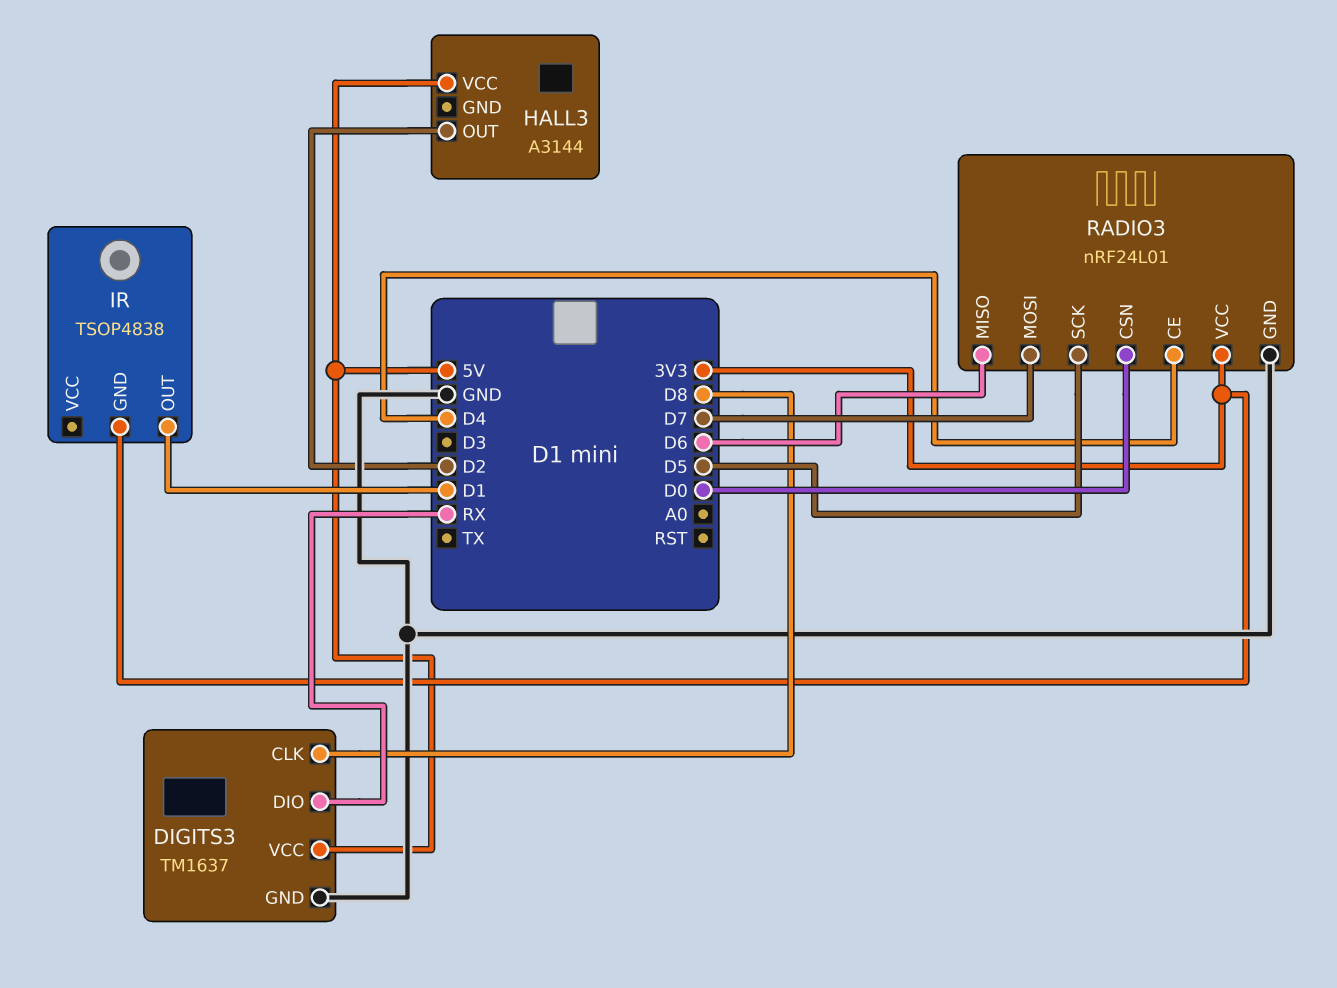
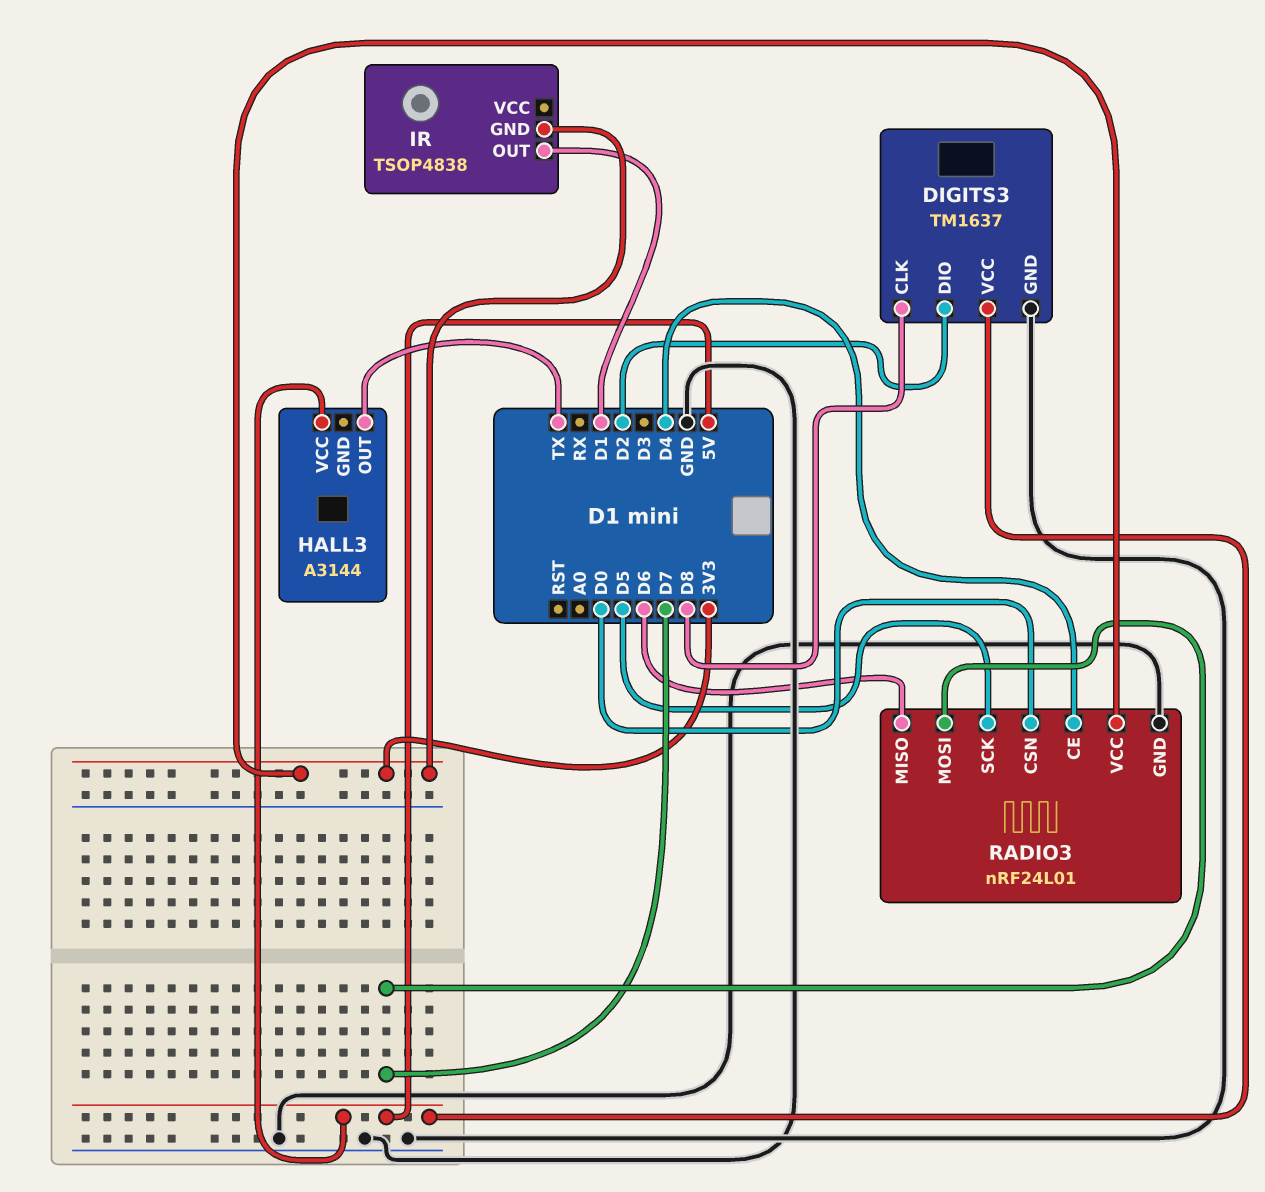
DIGITS3 pin DIO: RX -> D2
HALL3 pin OUT: D2 -> TX

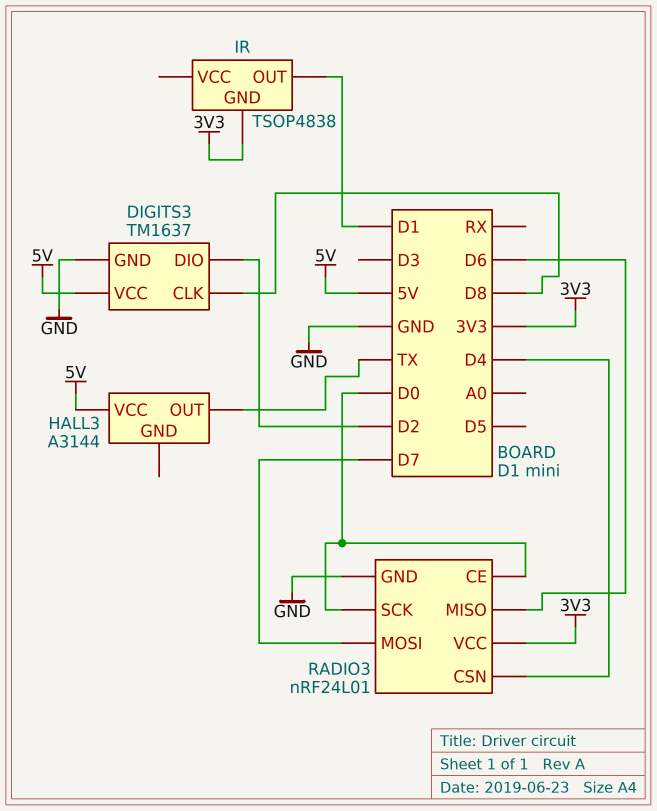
RADIO3 pin CE: D4 -> D0
RADIO3 pin CSN: D0 -> D4
RADIO3 pin SCK: D5 -> D0

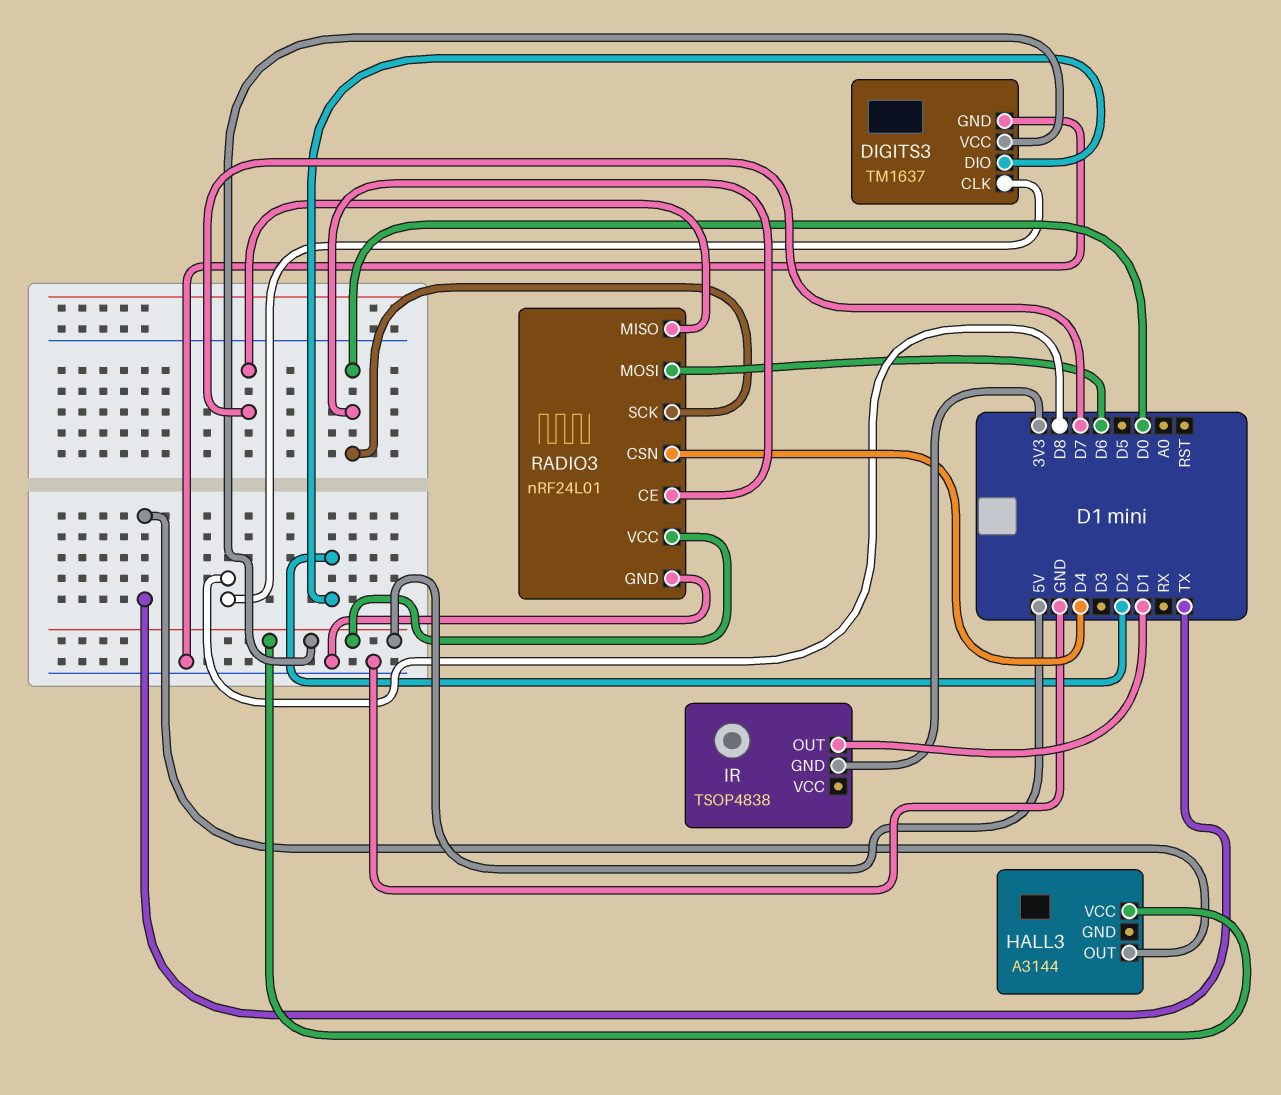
RADIO3 pin MISO: D6 -> D7
RADIO3 pin MOSI: D7 -> D6
RADIO3 pin VCC: 3V3 -> 5V

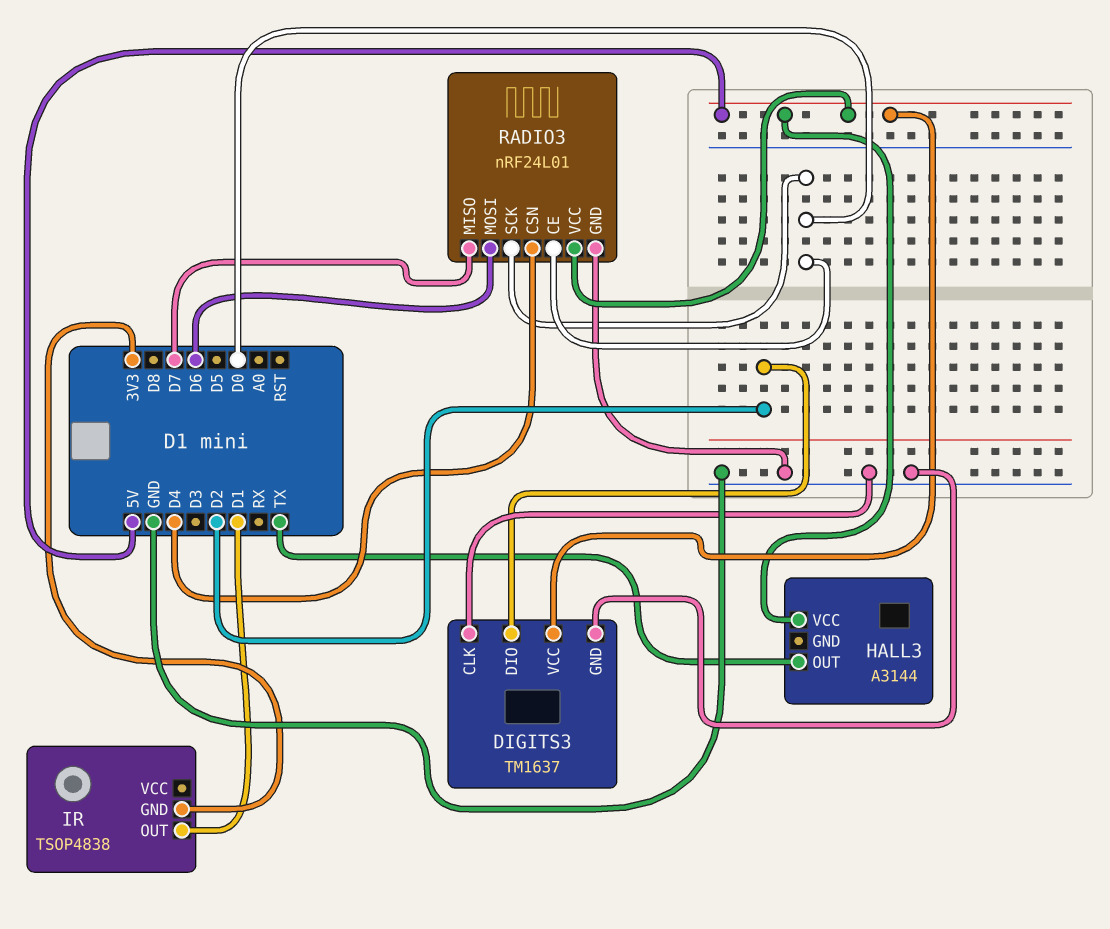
DIGITS3 pin CLK: D8 -> GND

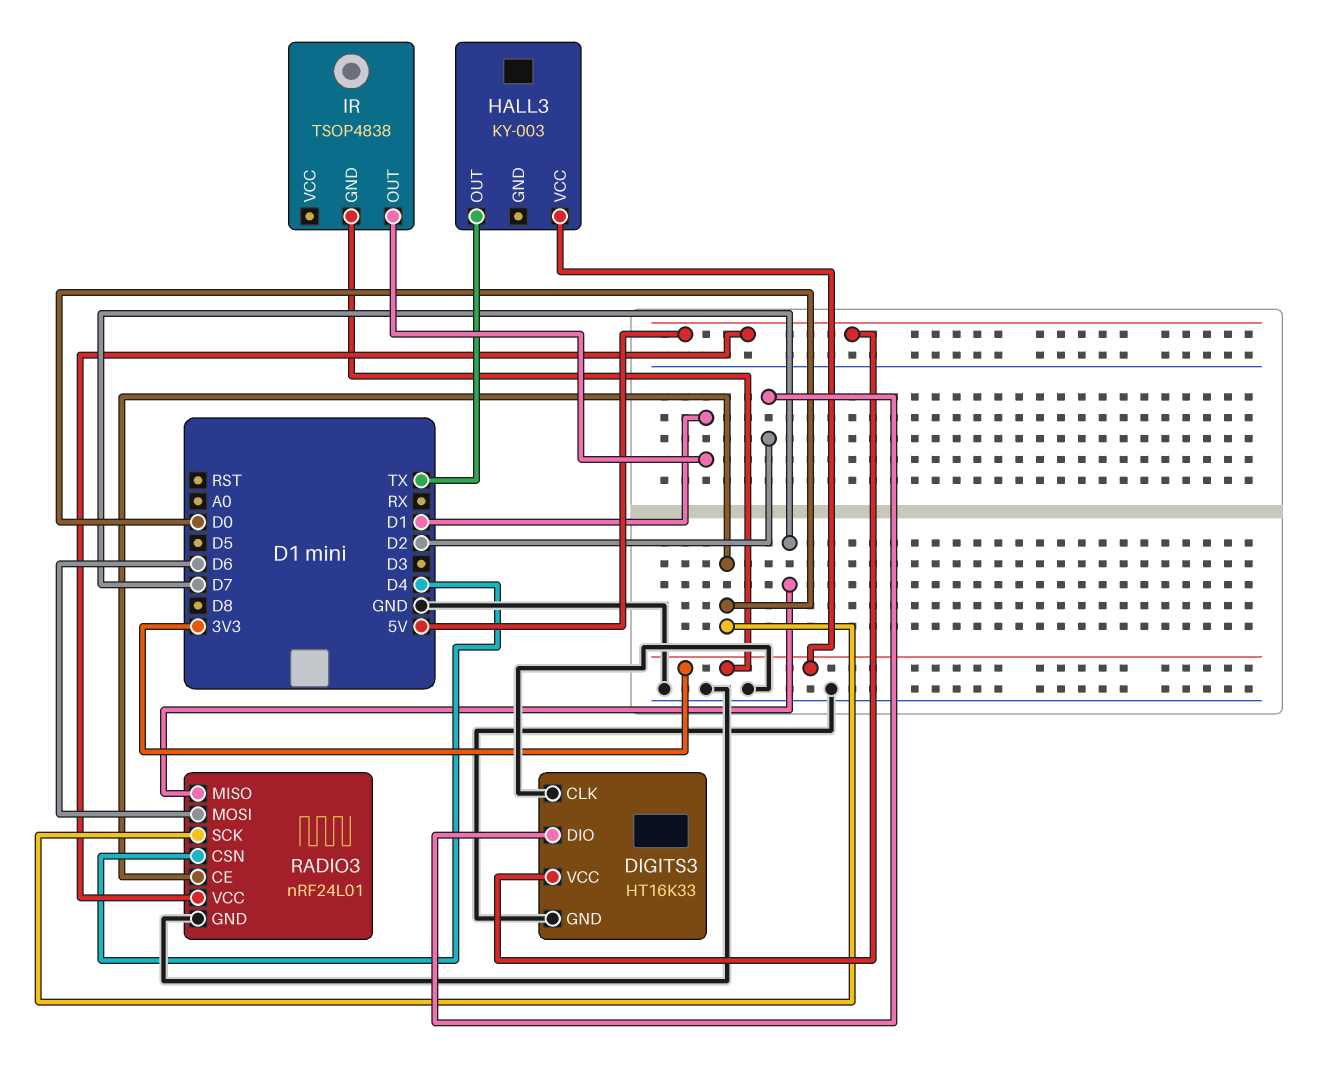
DIGITS3: TM1637 -> HT16K33
HALL3: A3144 -> KY-003
HALL3 pin VCC: 5V -> 3V3

